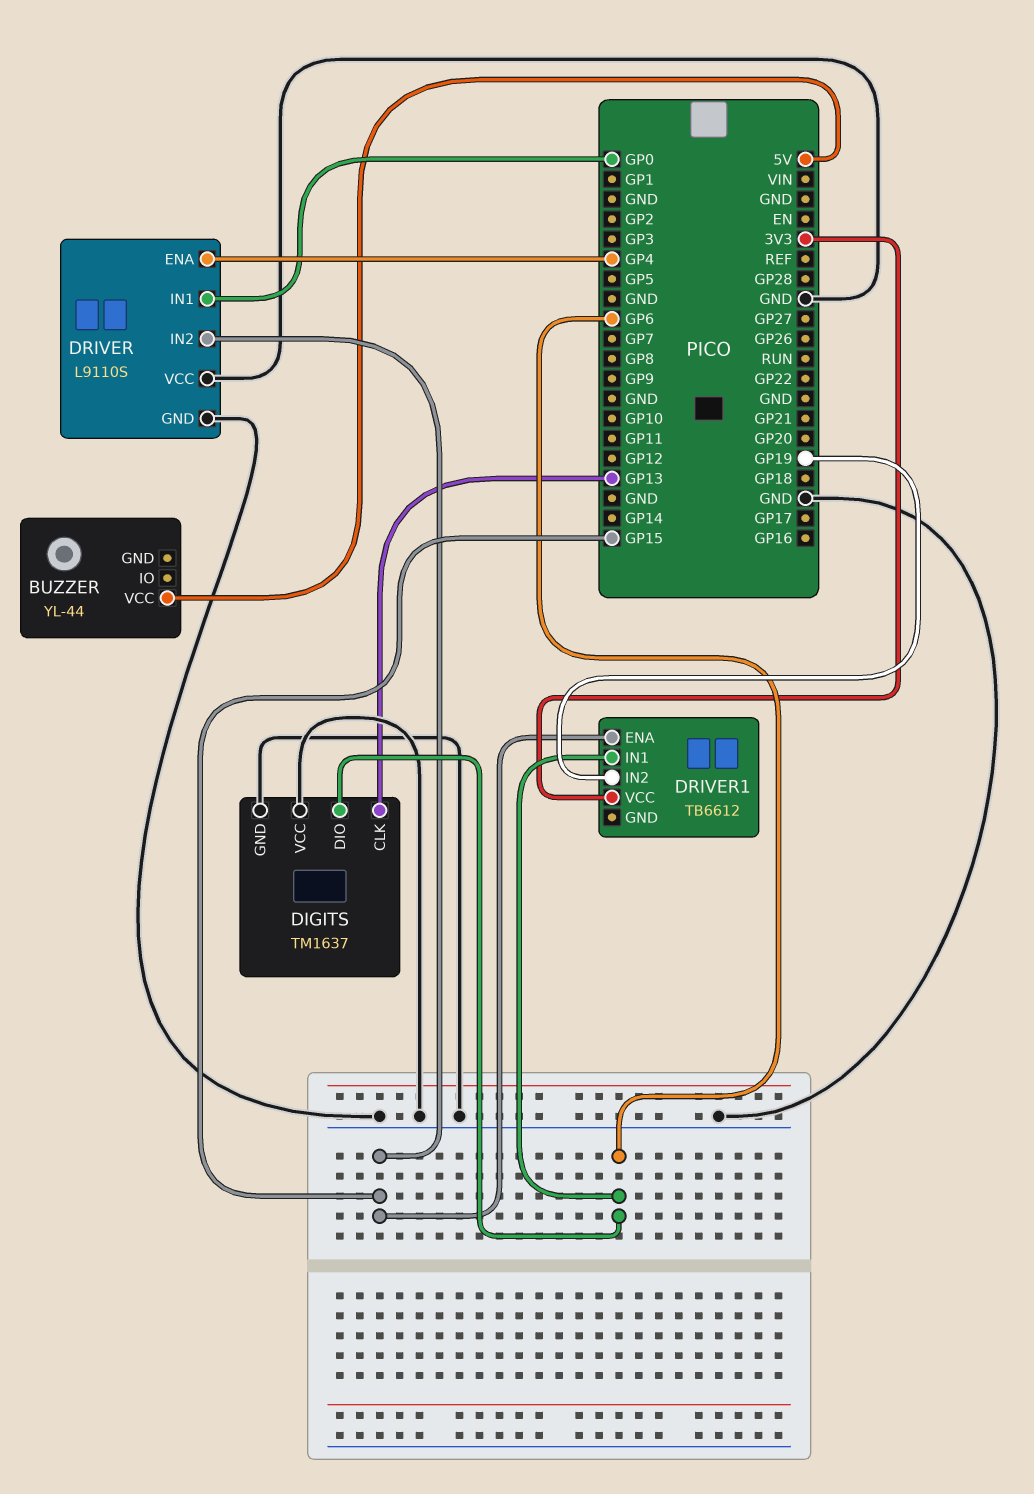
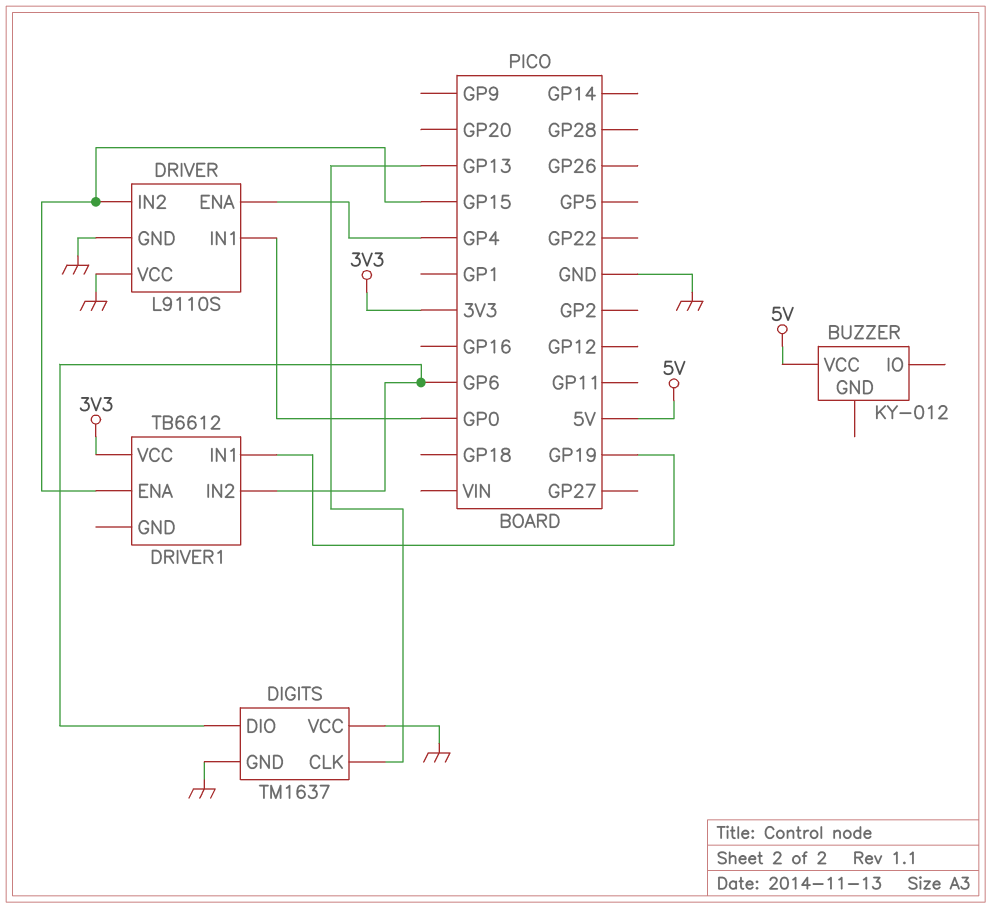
BUZZER: YL-44 -> KY-012
DRIVER1 pin IN1: GP6 -> GP19
DRIVER1 pin IN2: GP19 -> GP6

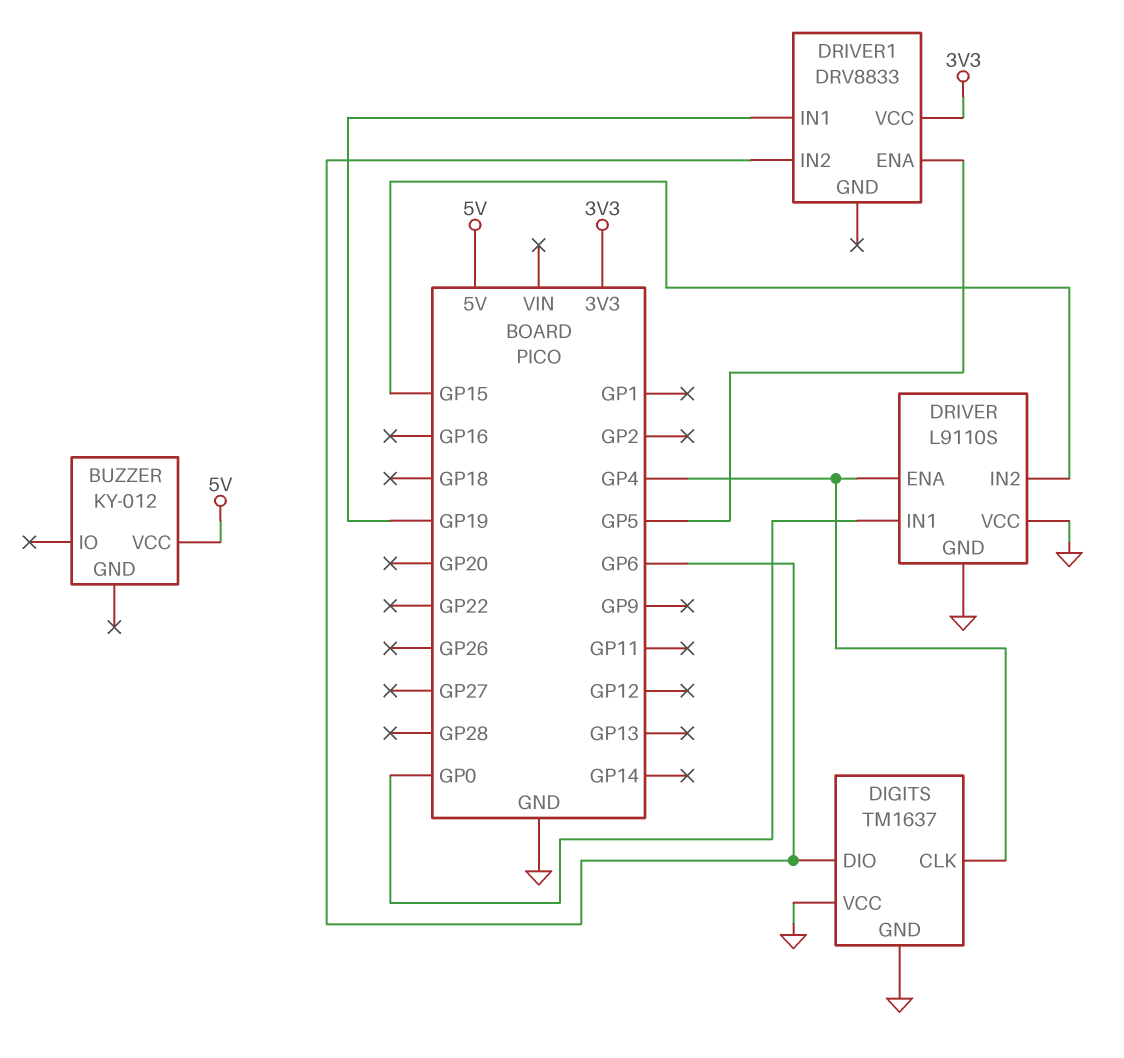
DIGITS pin CLK: GP13 -> GP4
DRIVER1: TB6612 -> DRV8833
DRIVER1 pin ENA: GP15 -> GP5

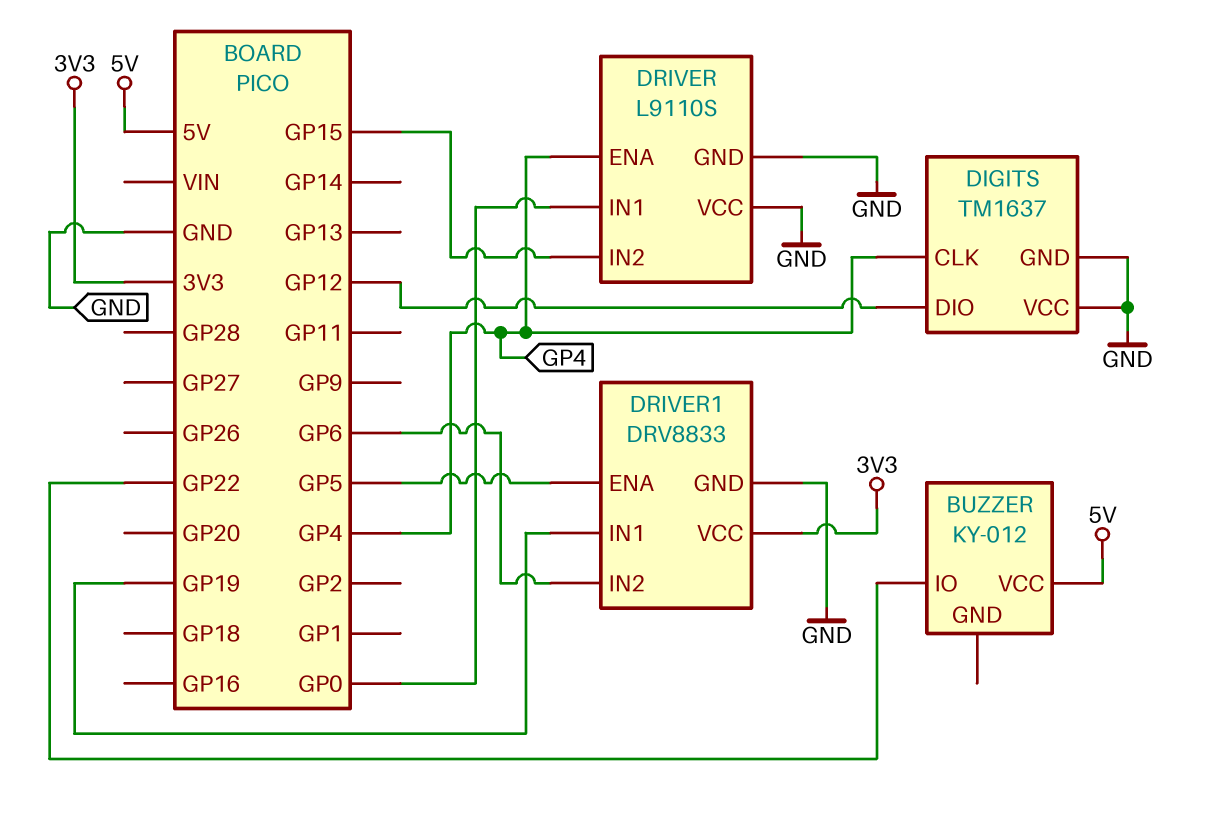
BUZZER pin IO: none -> GP22
DIGITS pin DIO: GP6 -> GP12
DRIVER1 pin GND: none -> GND

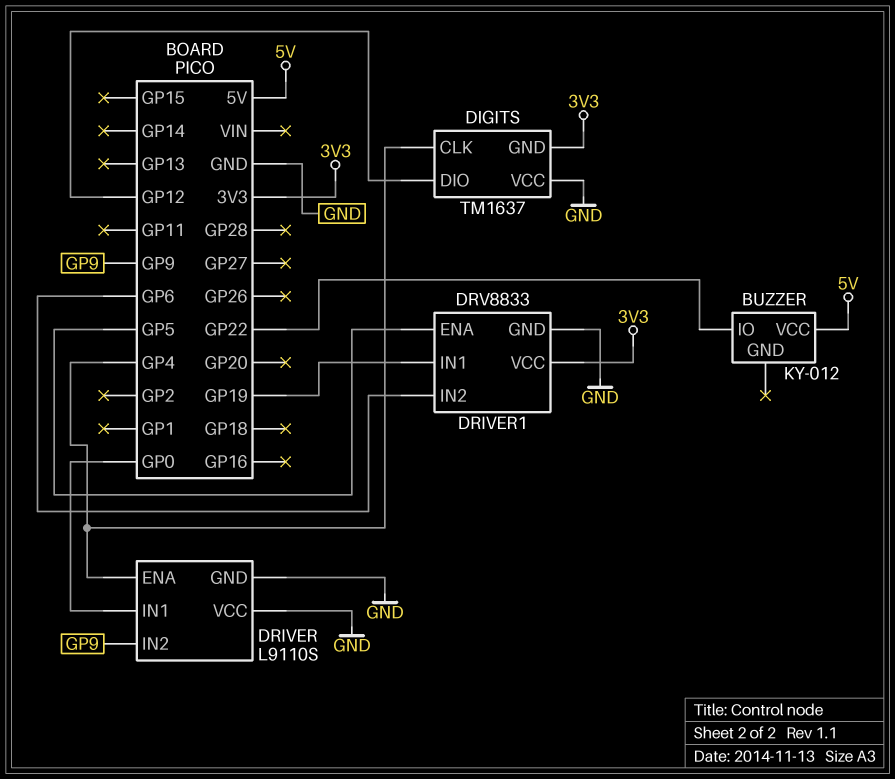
DIGITS pin GND: GND -> 3V3
DRIVER pin IN2: GP15 -> GP9

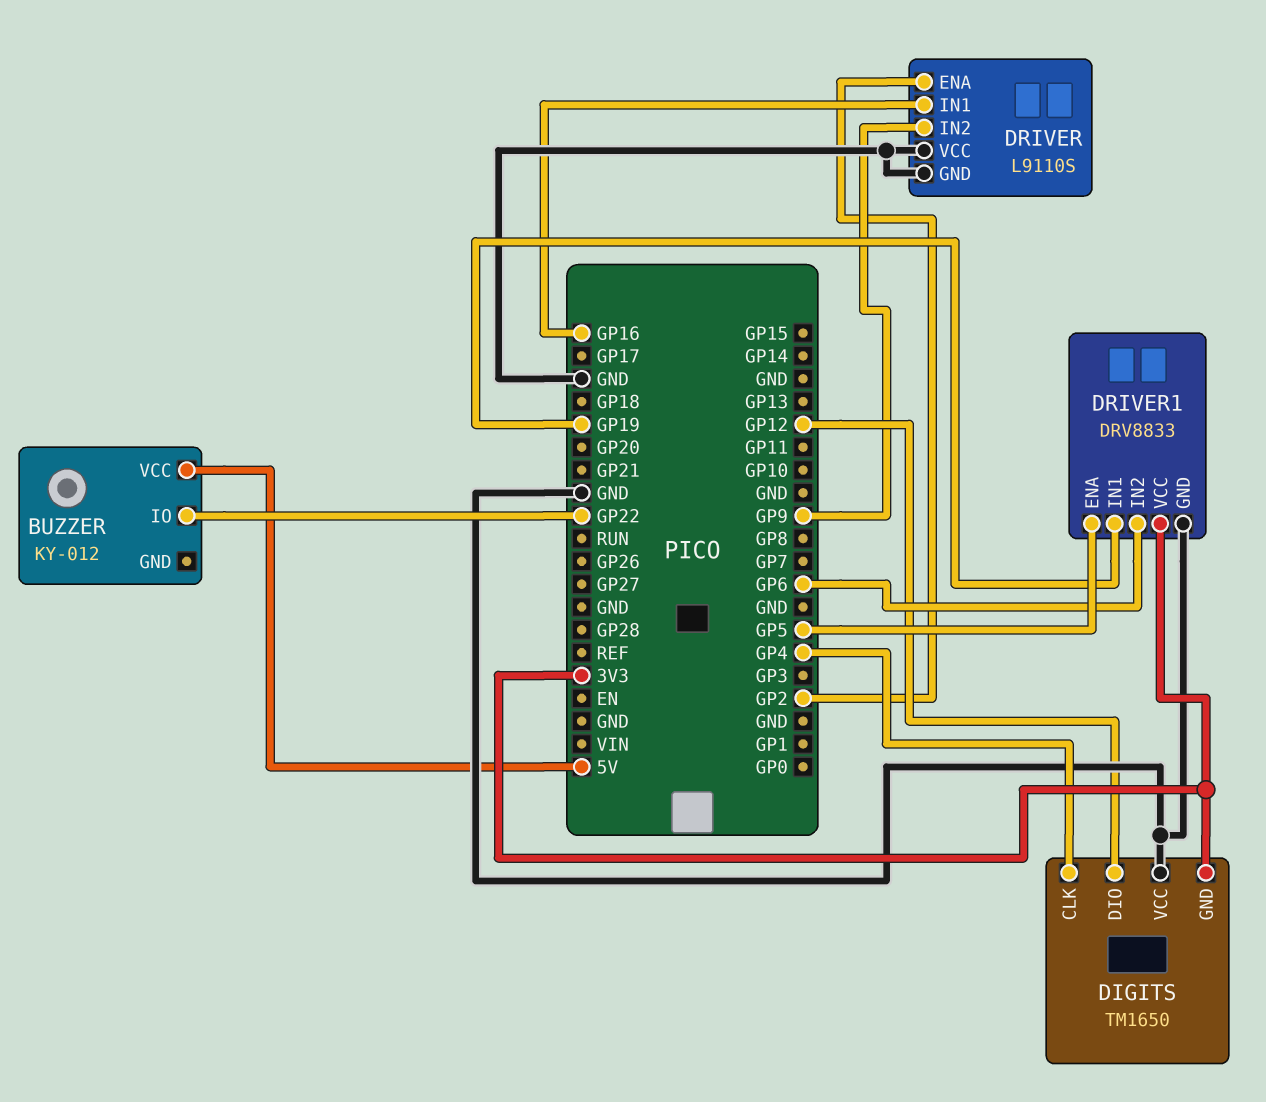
DIGITS: TM1637 -> TM1650
DRIVER pin ENA: GP4 -> GP2
DRIVER pin IN1: GP0 -> GP16

